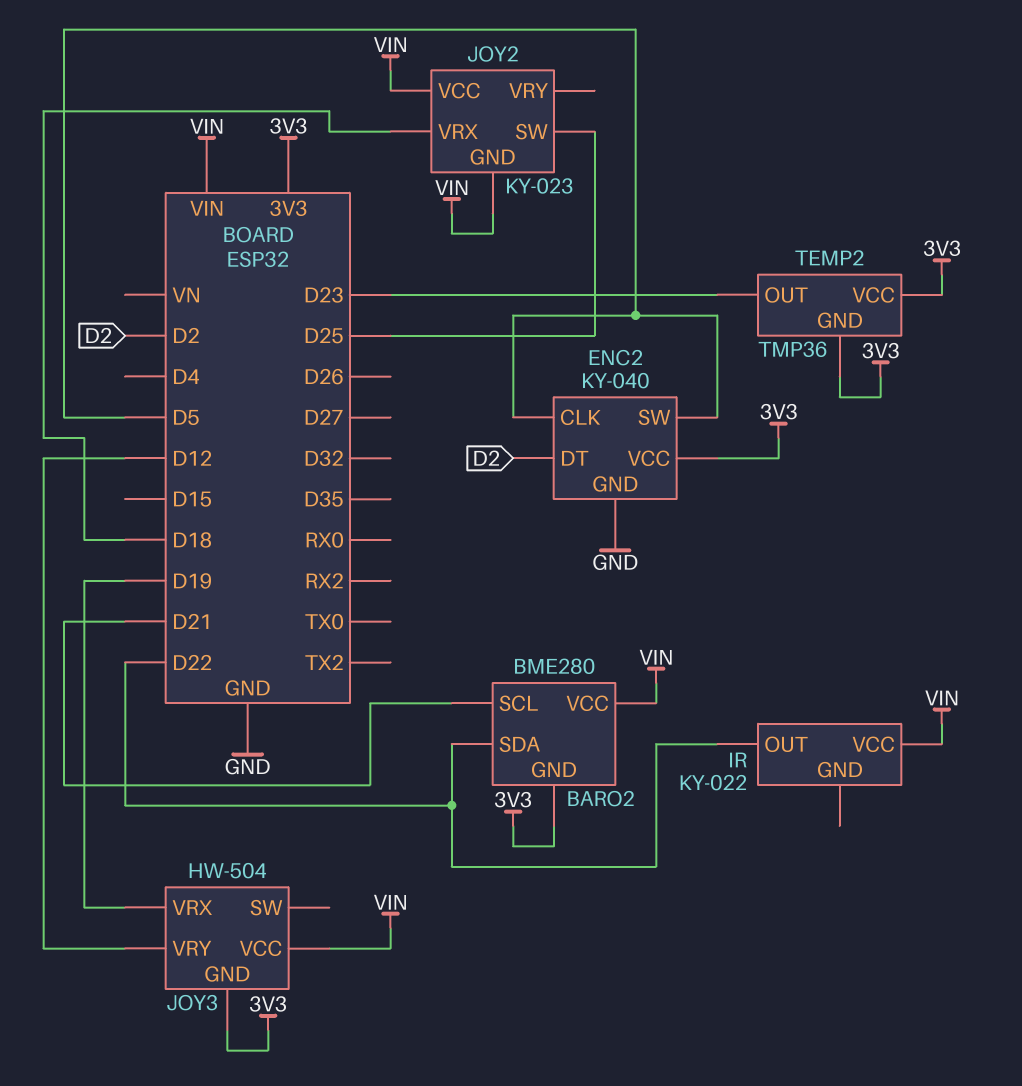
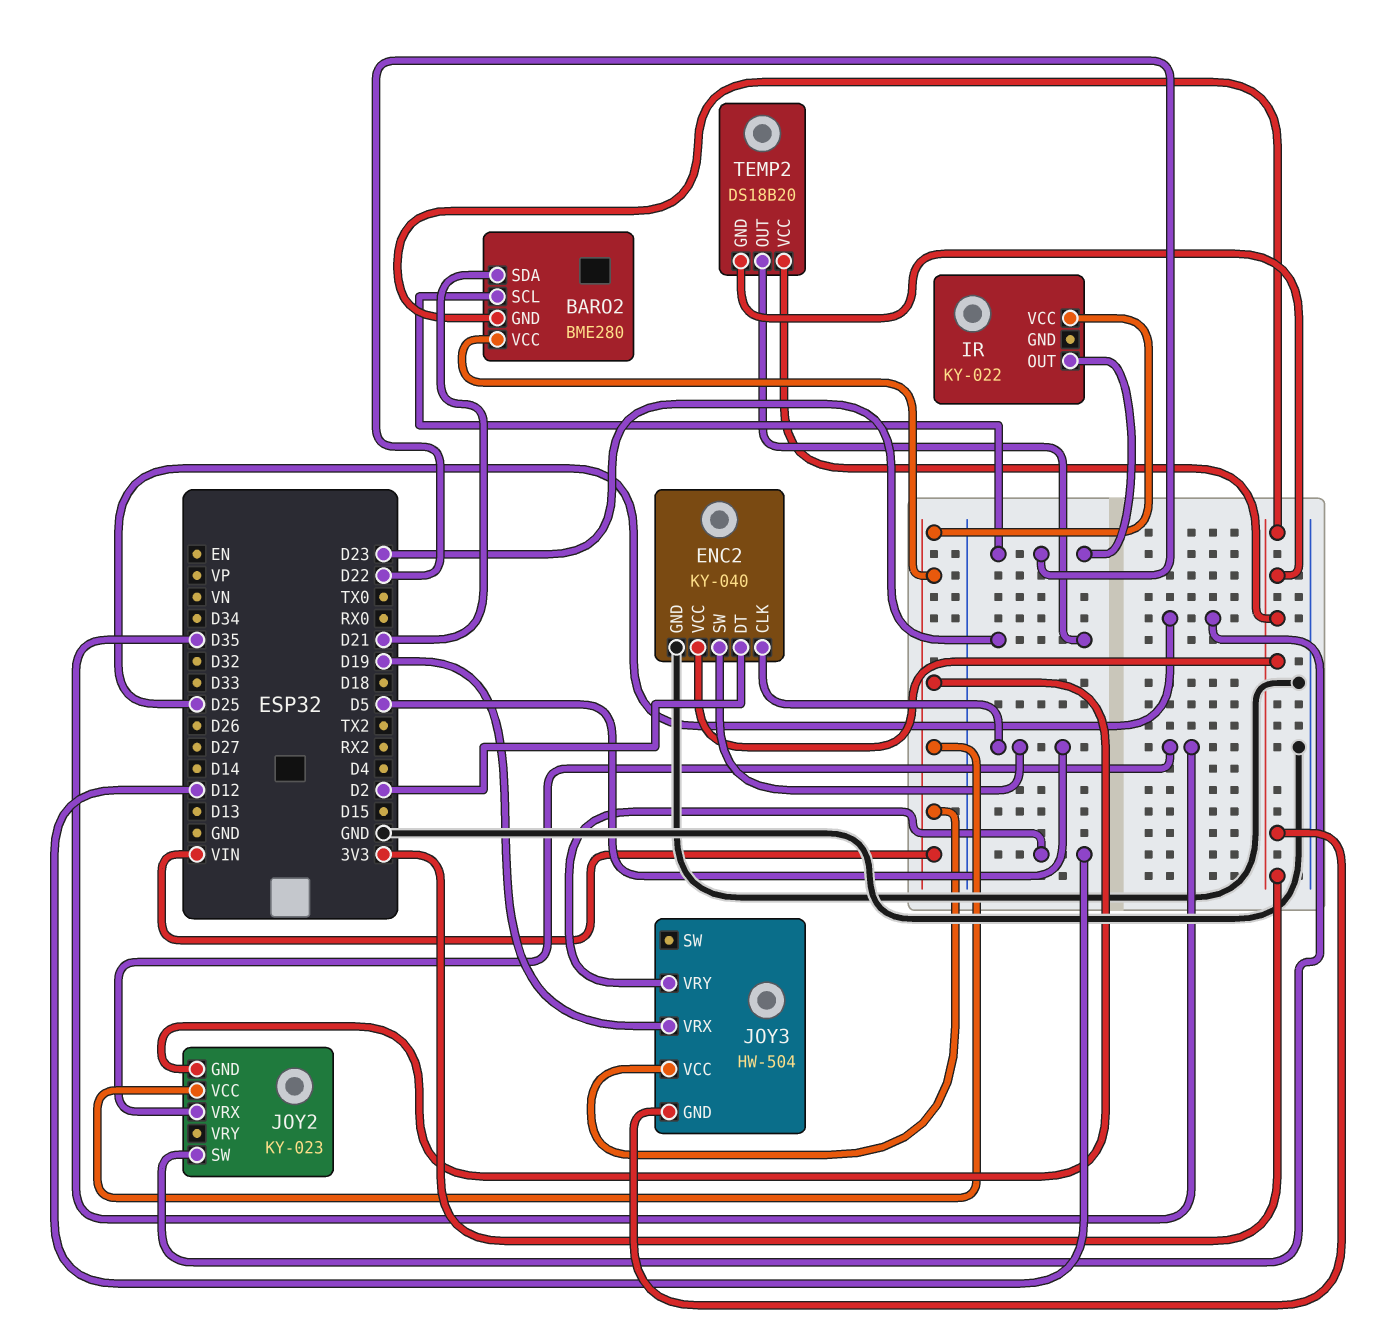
BARO2 pin SCL: D21 -> D22
BARO2 pin SDA: D22 -> D21
JOY2 pin VRX: D18 -> D35
TEMP2: TMP36 -> DS18B20

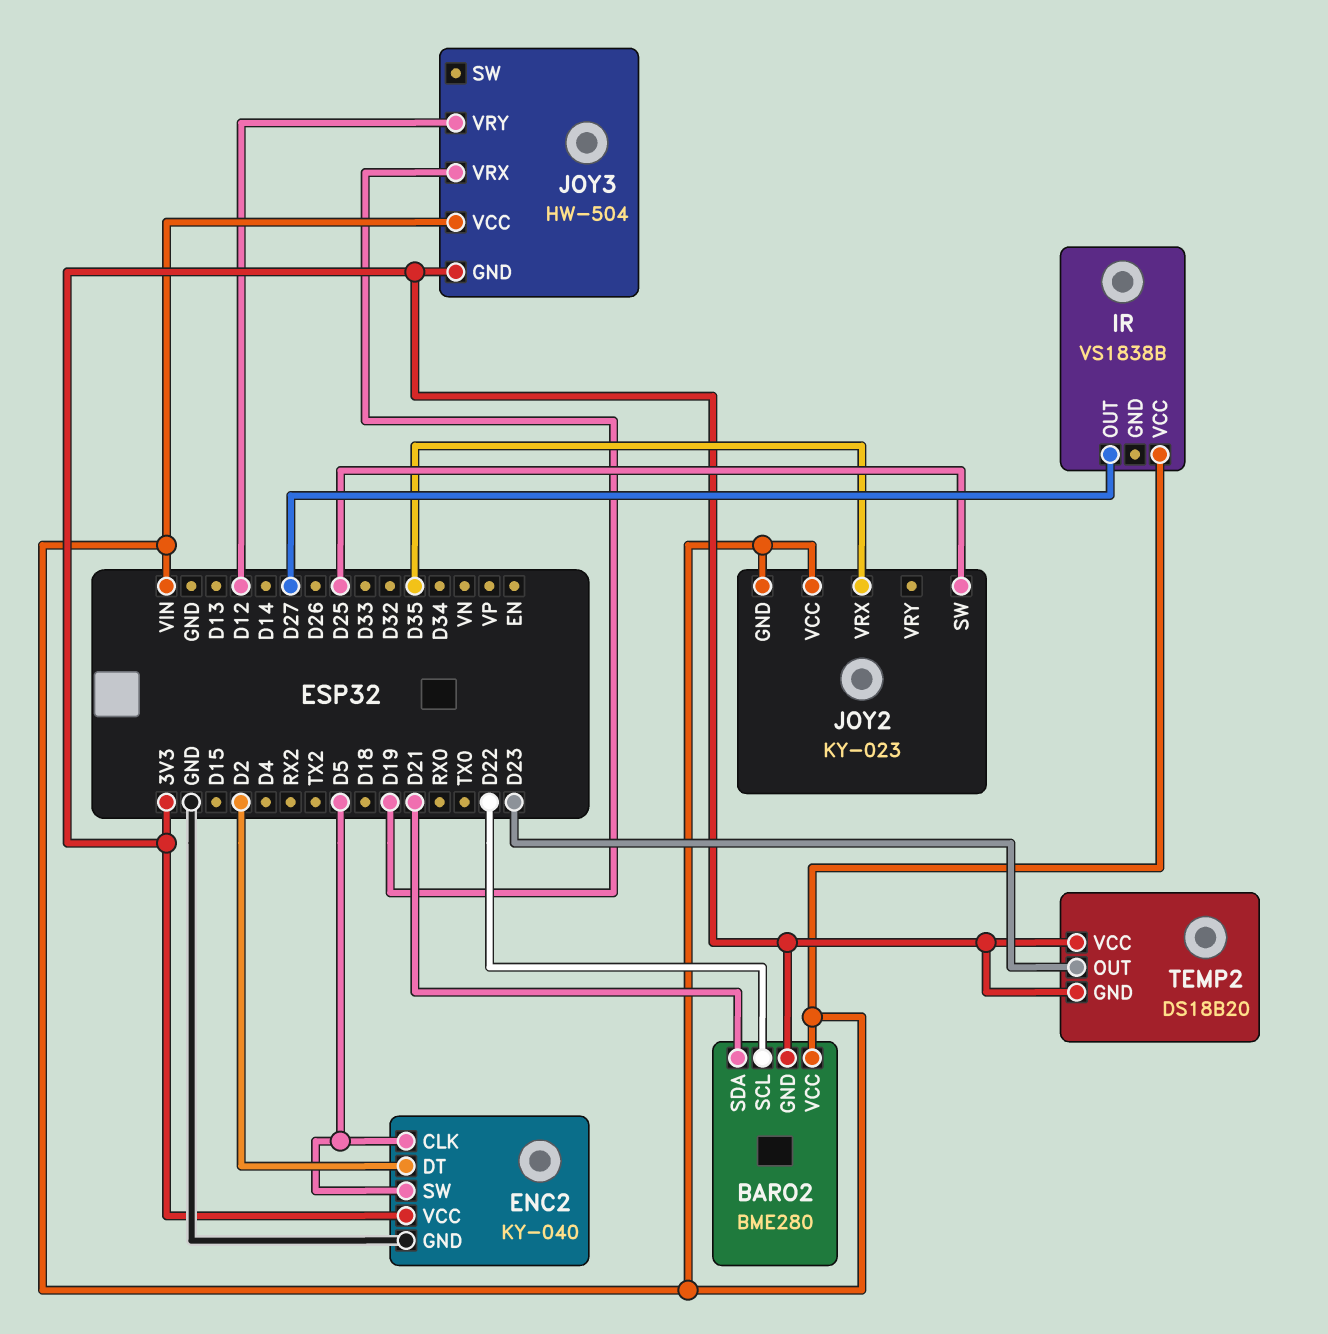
IR: KY-022 -> VS1838B
IR pin OUT: D22 -> D27

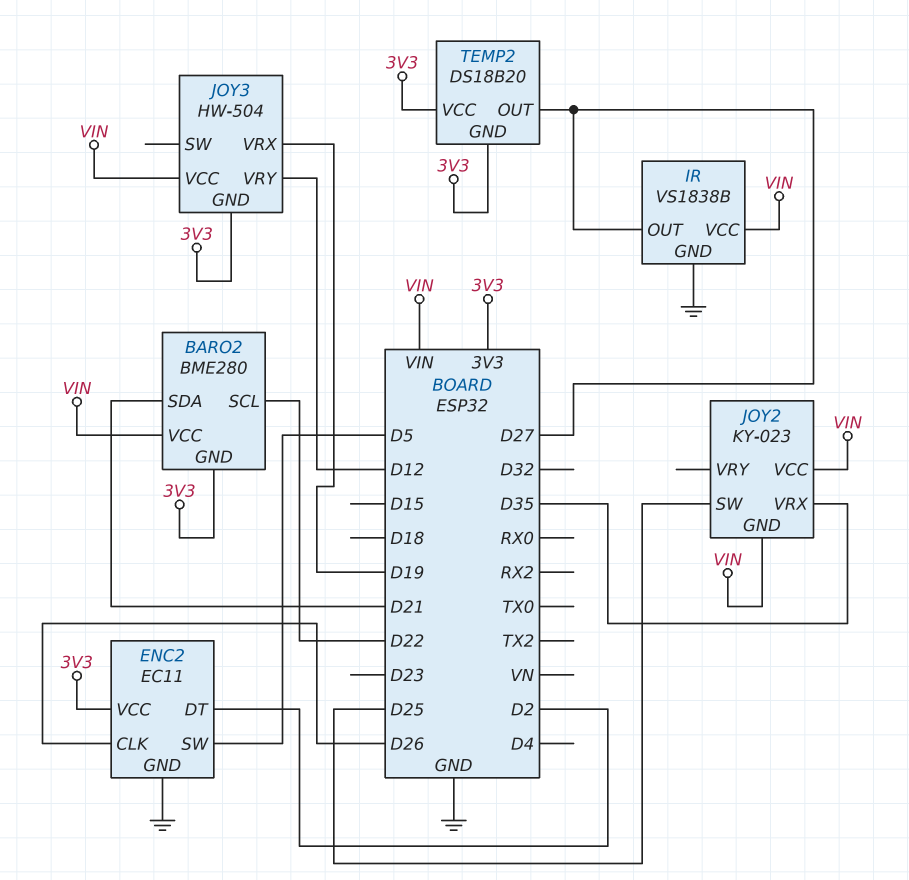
ENC2: KY-040 -> EC11
ENC2 pin CLK: D5 -> D26
IR pin GND: none -> GND
TEMP2 pin OUT: D23 -> D27

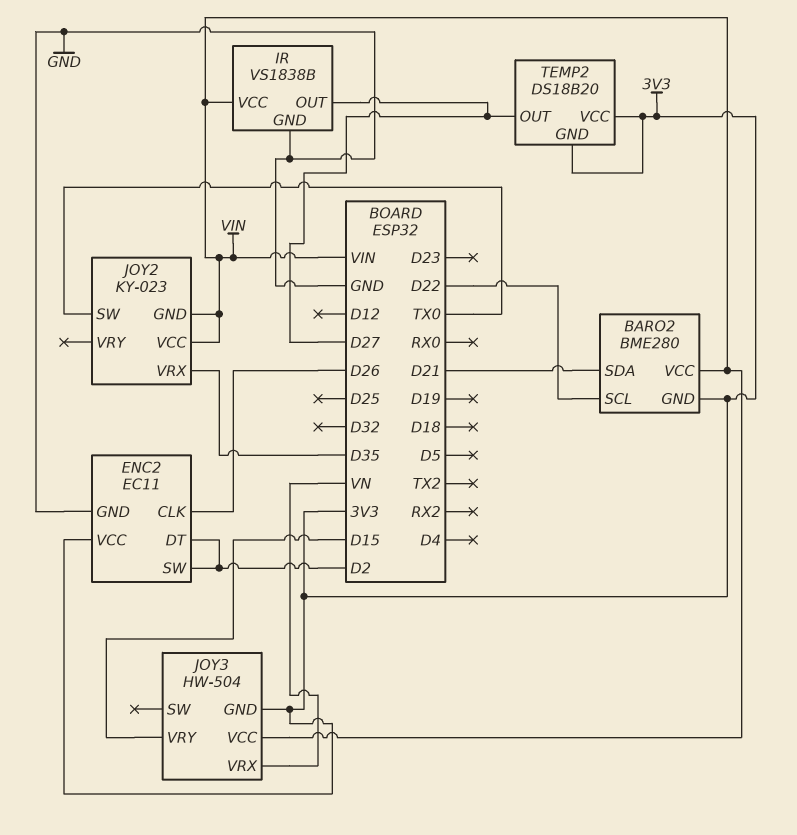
ENC2 pin SW: D5 -> D2
JOY2 pin SW: D25 -> TX0
JOY3 pin VRX: D19 -> VN
JOY3 pin VRY: D12 -> D15

